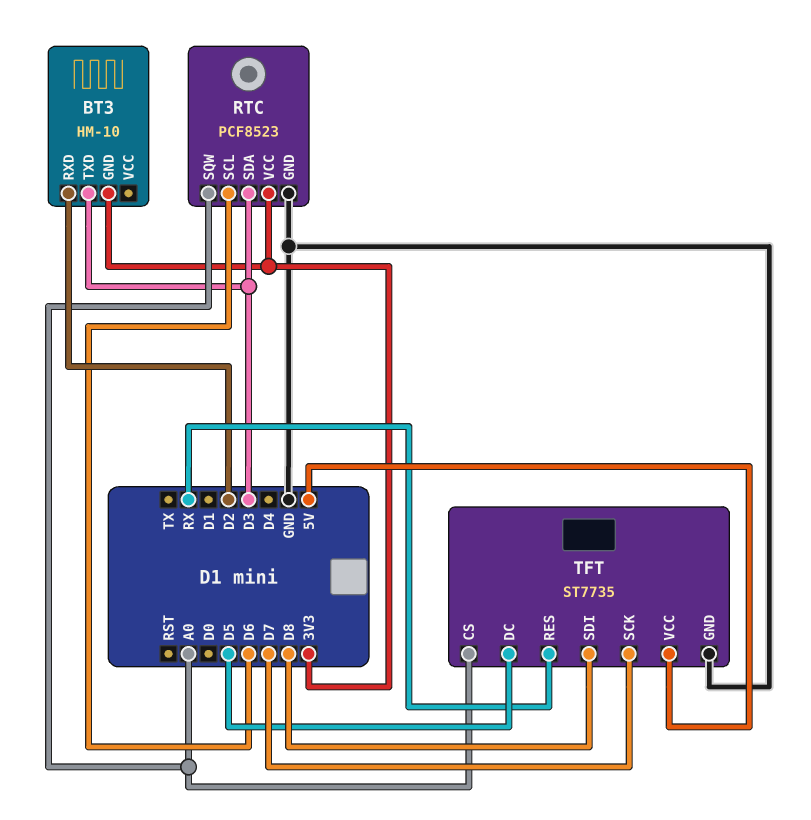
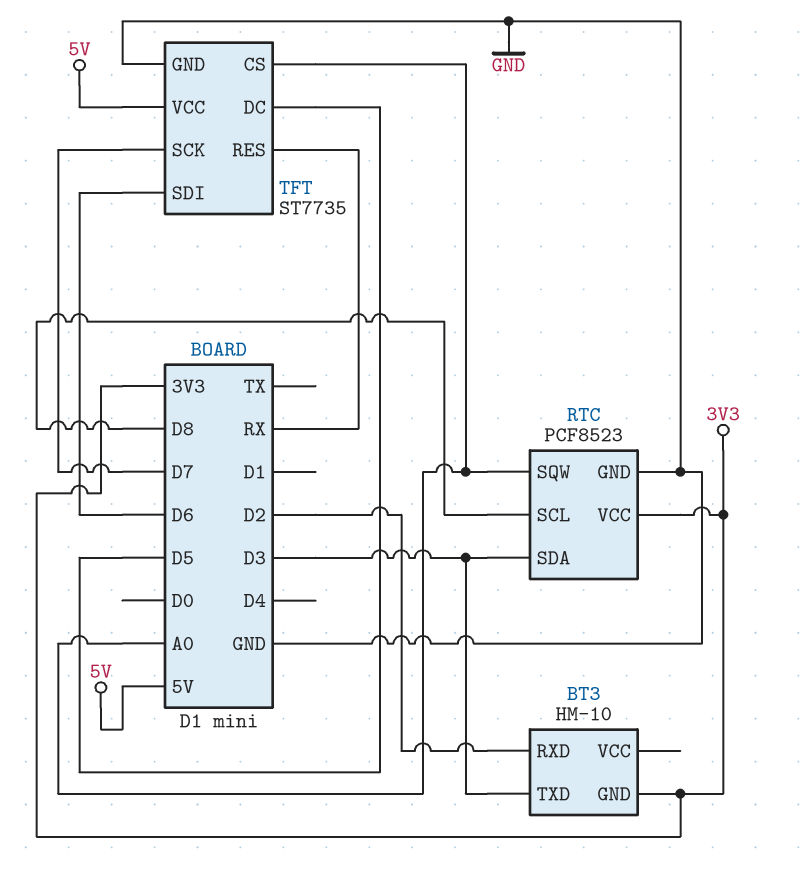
RTC pin SCL: D6 -> D8
TFT pin SDI: D8 -> D6

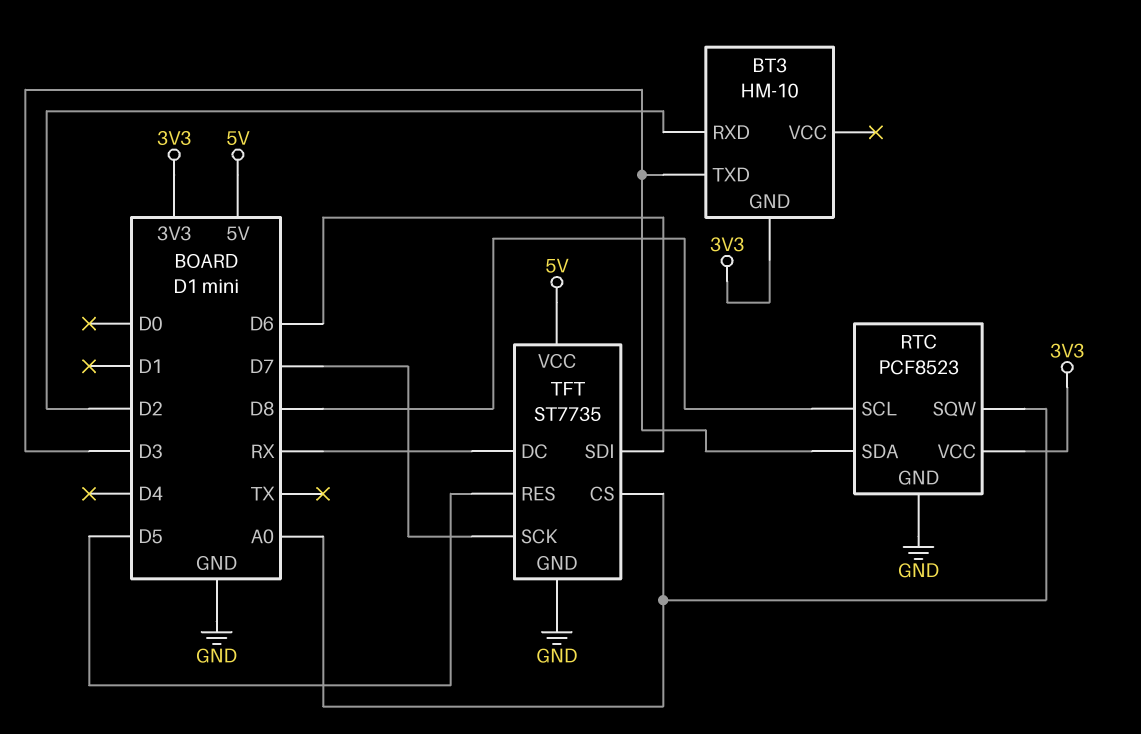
TFT pin DC: D5 -> RX
TFT pin RES: RX -> D5

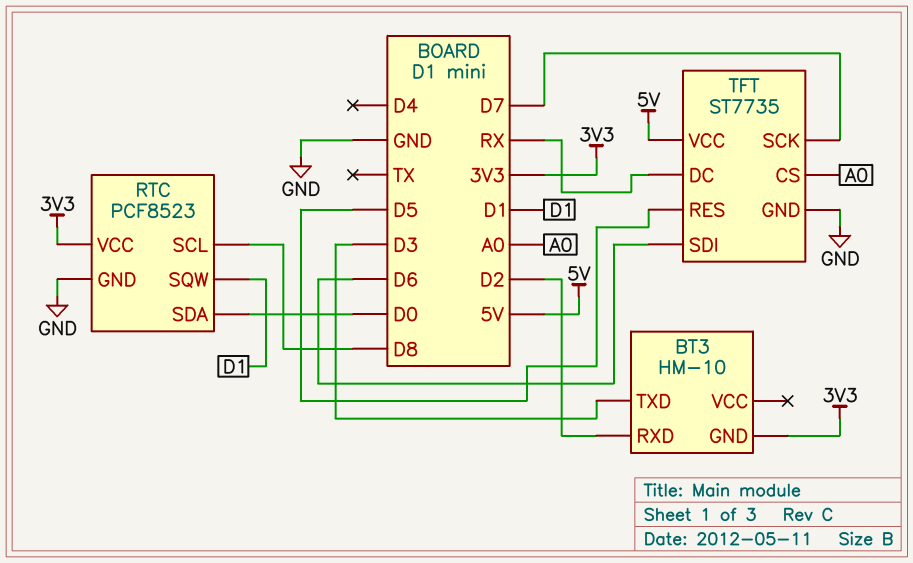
RTC pin SDA: D3 -> D0
RTC pin SQW: A0 -> D1

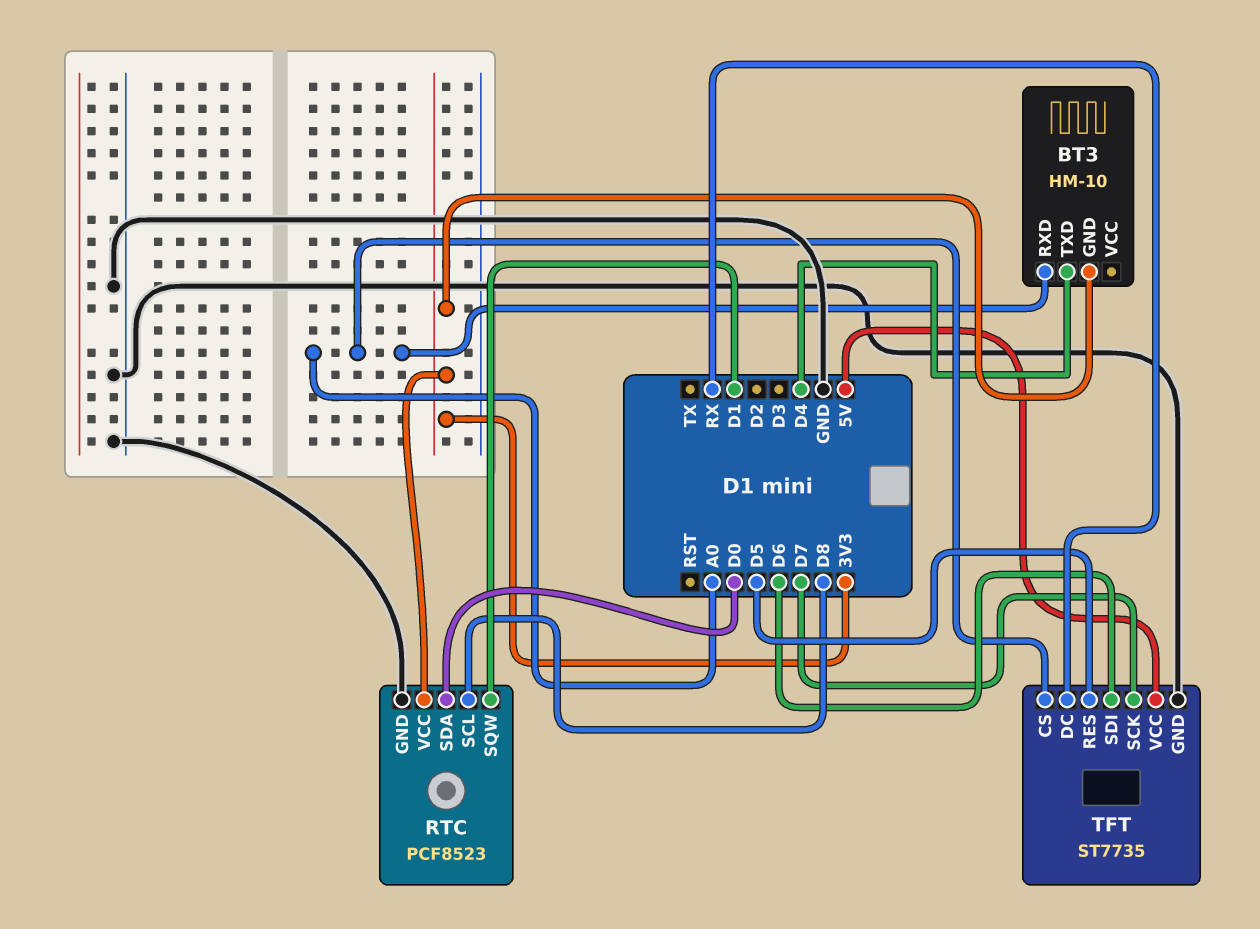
BT3 pin RXD: D2 -> A0
BT3 pin TXD: D3 -> D4

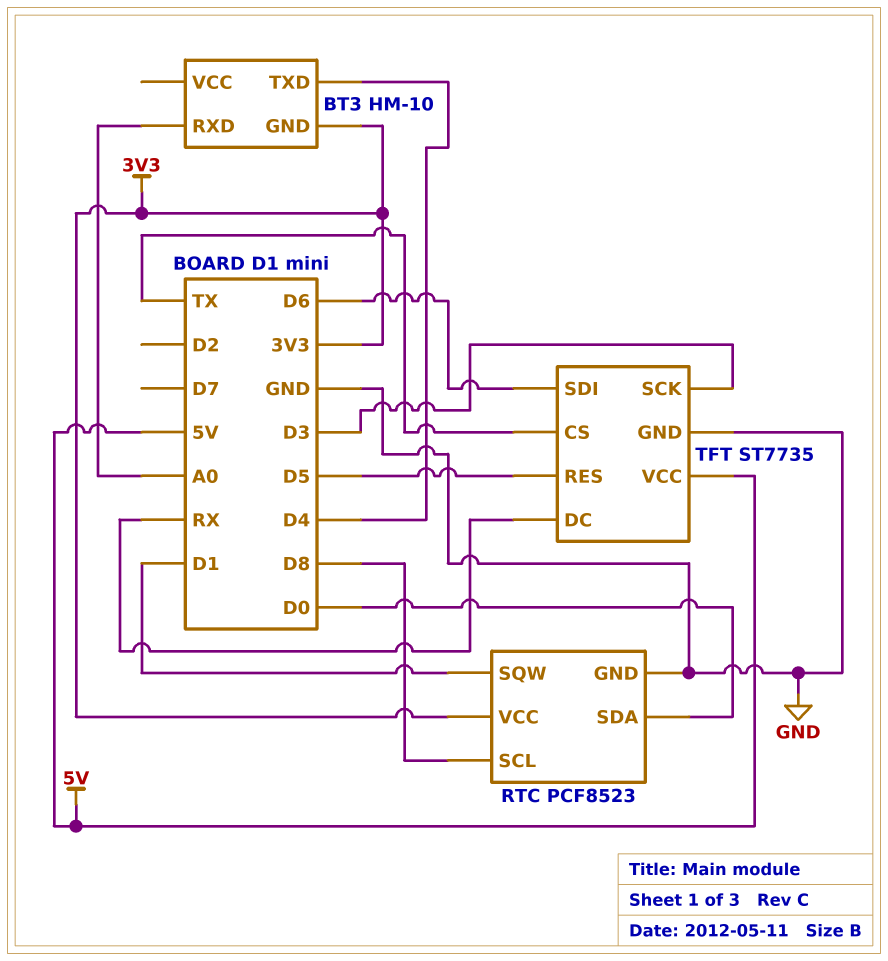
TFT pin CS: A0 -> TX
TFT pin SCK: D7 -> D3

